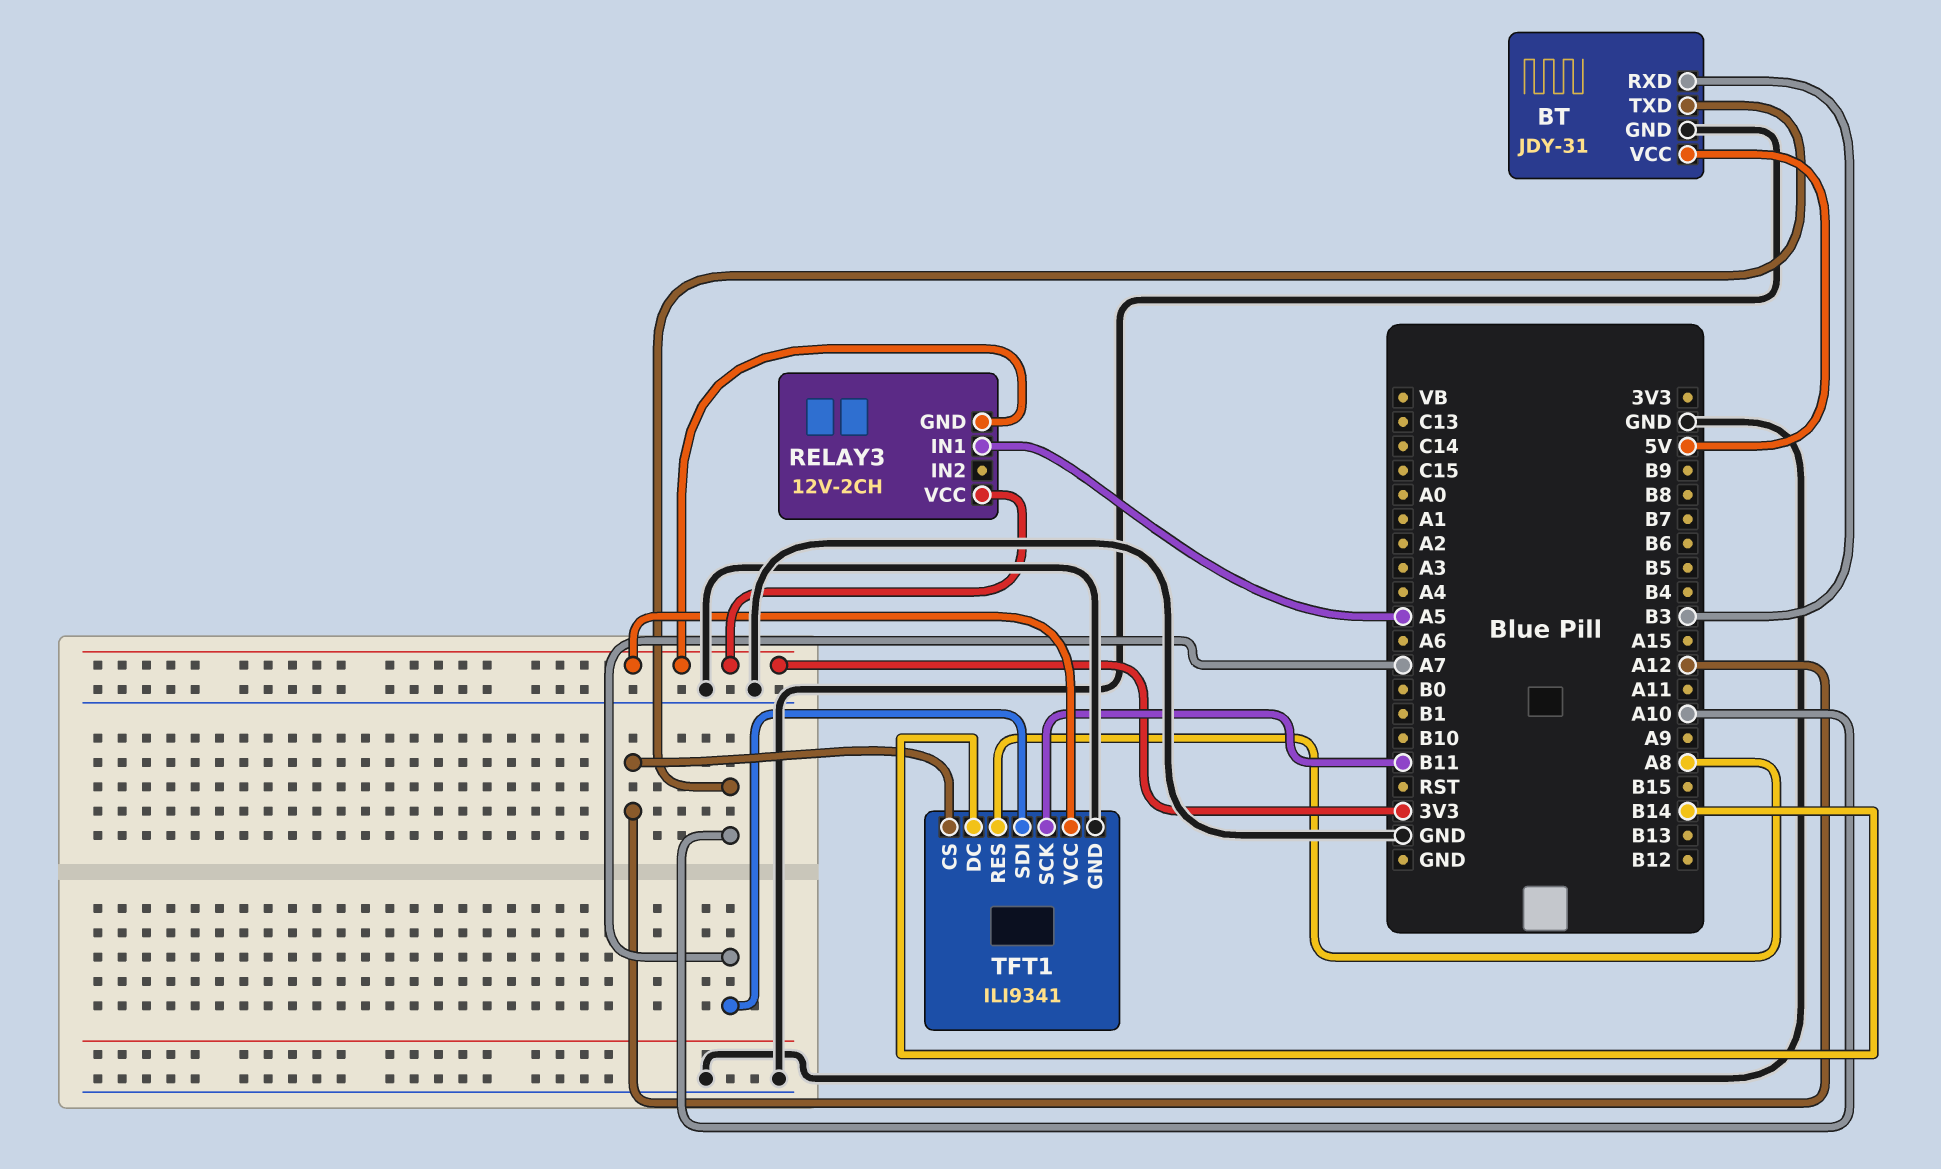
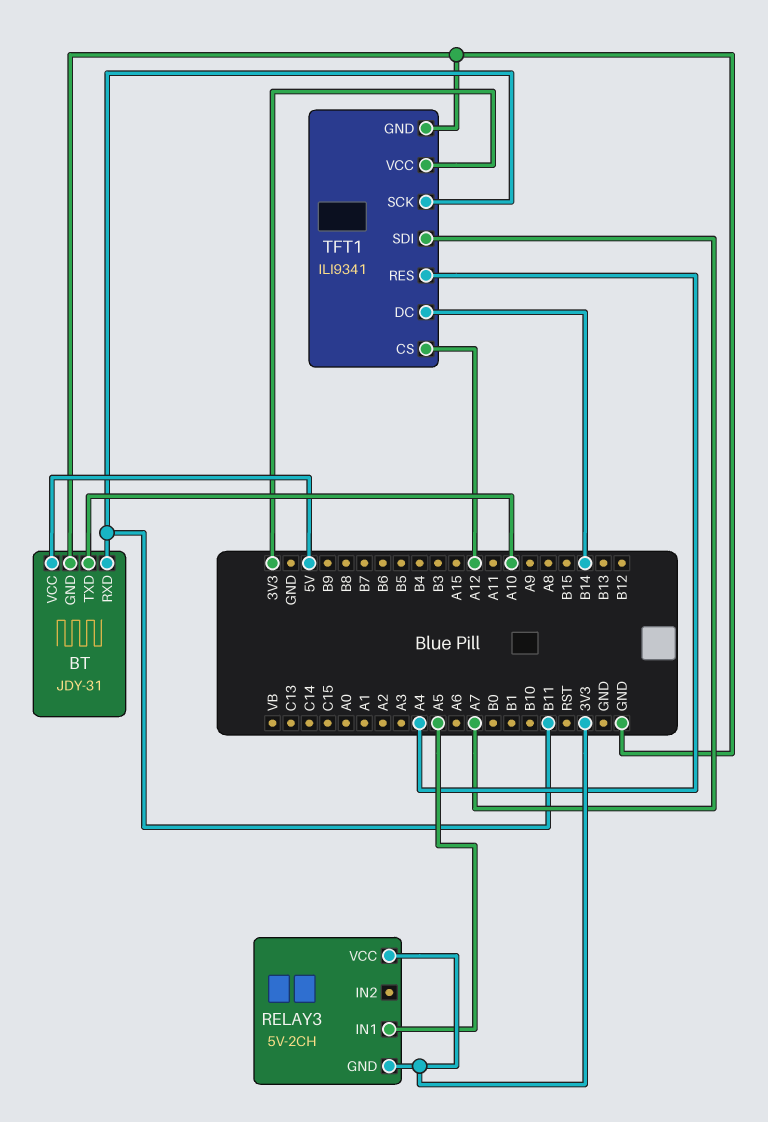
BT pin RXD: B3 -> B11
RELAY3: 12V-2CH -> 5V-2CH
TFT1 pin RES: A8 -> A4

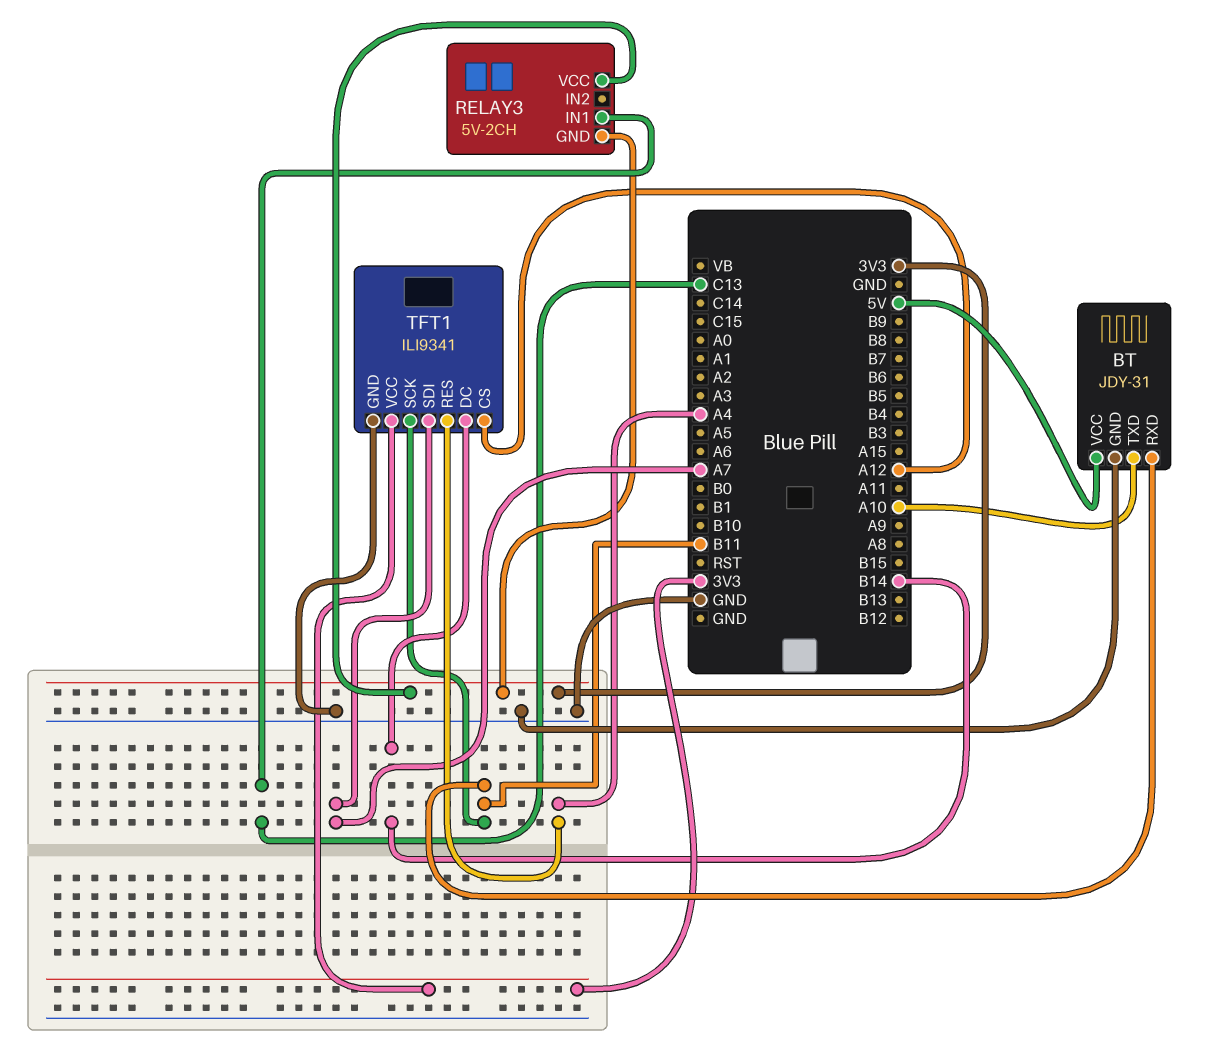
RELAY3 pin IN1: A5 -> C13

